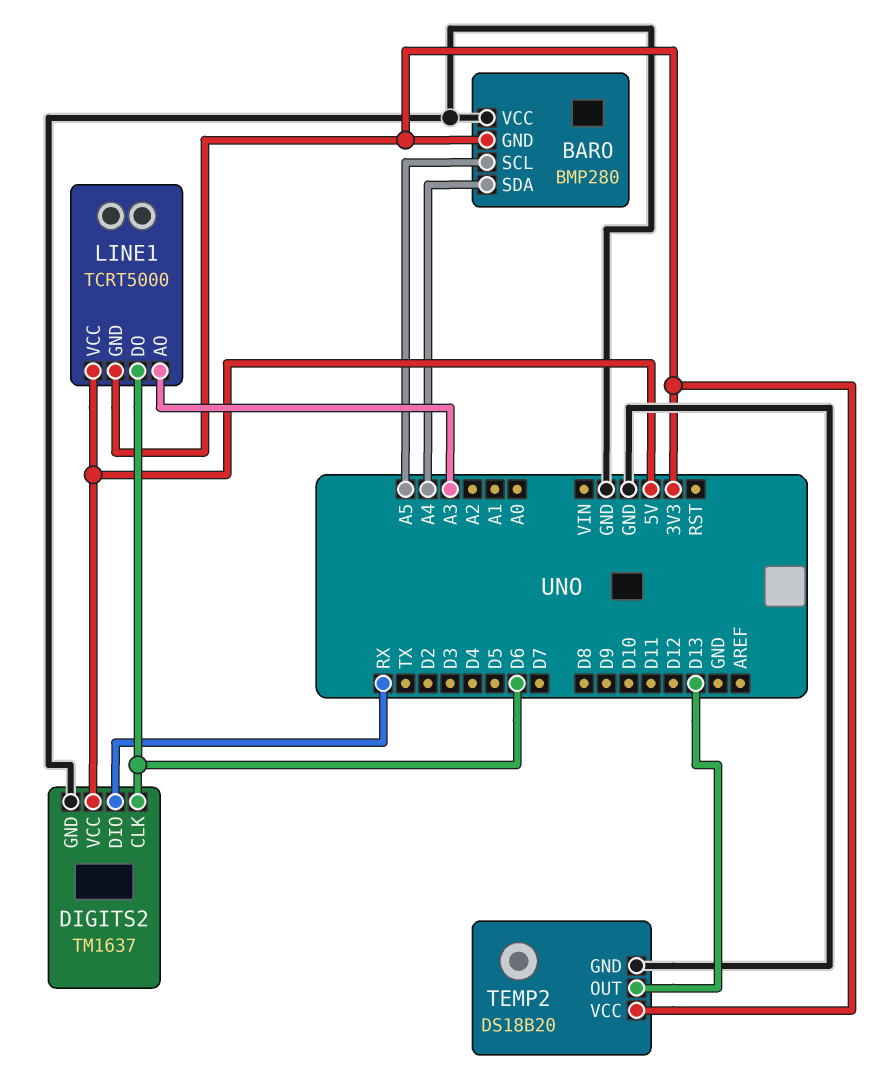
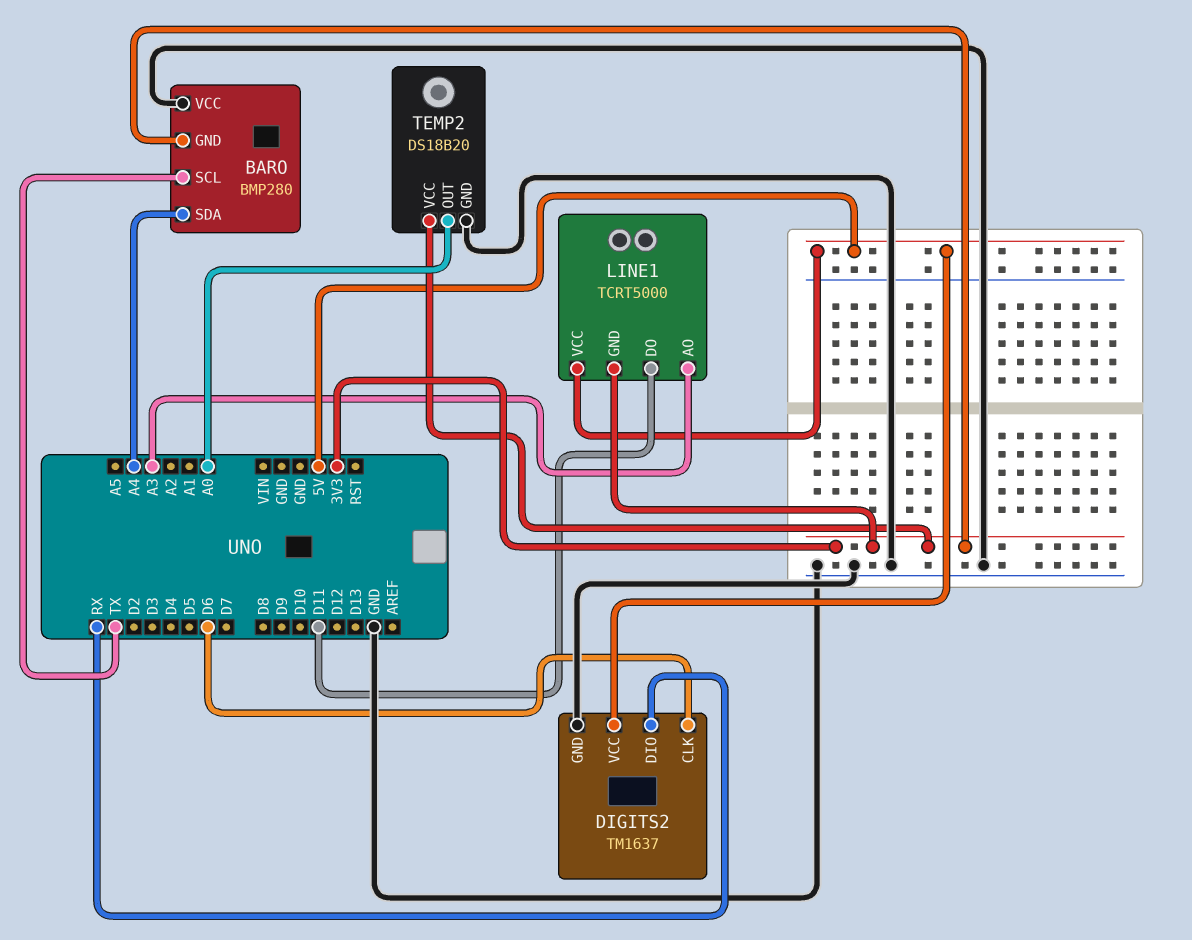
BARO pin SCL: A5 -> TX
LINE1 pin DO: D6 -> D11
TEMP2 pin OUT: D13 -> A0

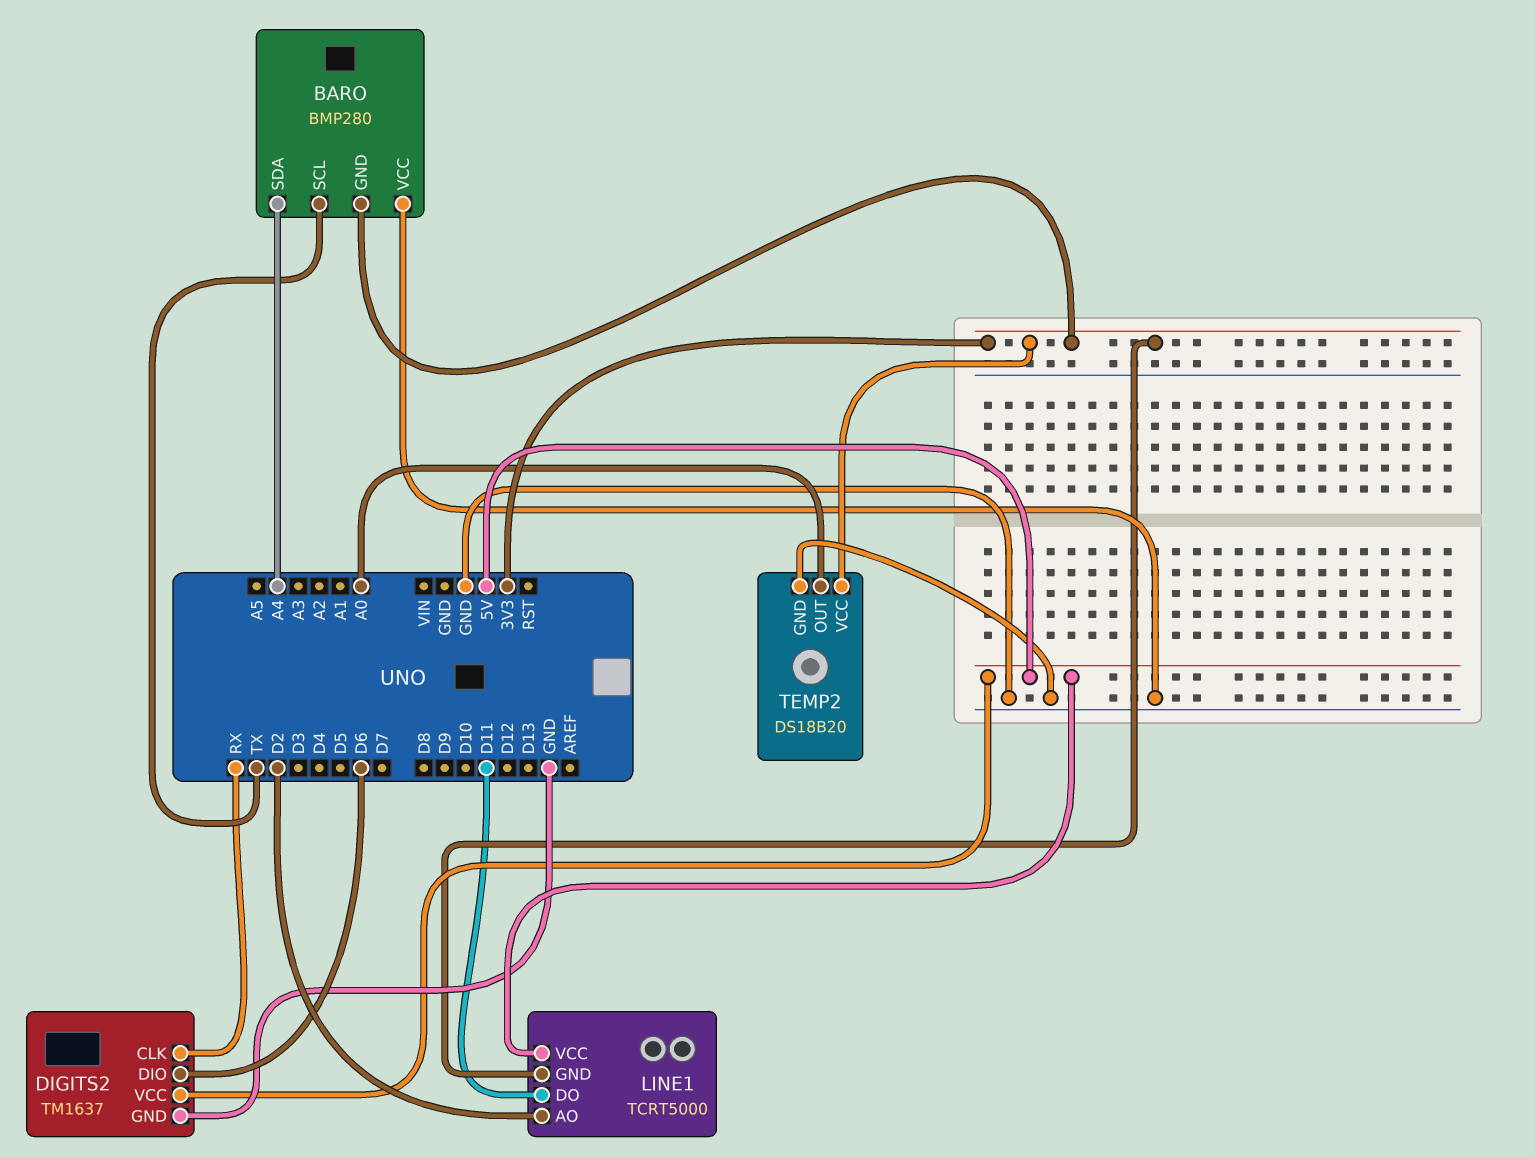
DIGITS2 pin CLK: D6 -> RX
DIGITS2 pin DIO: RX -> D6
LINE1 pin AO: A3 -> D2

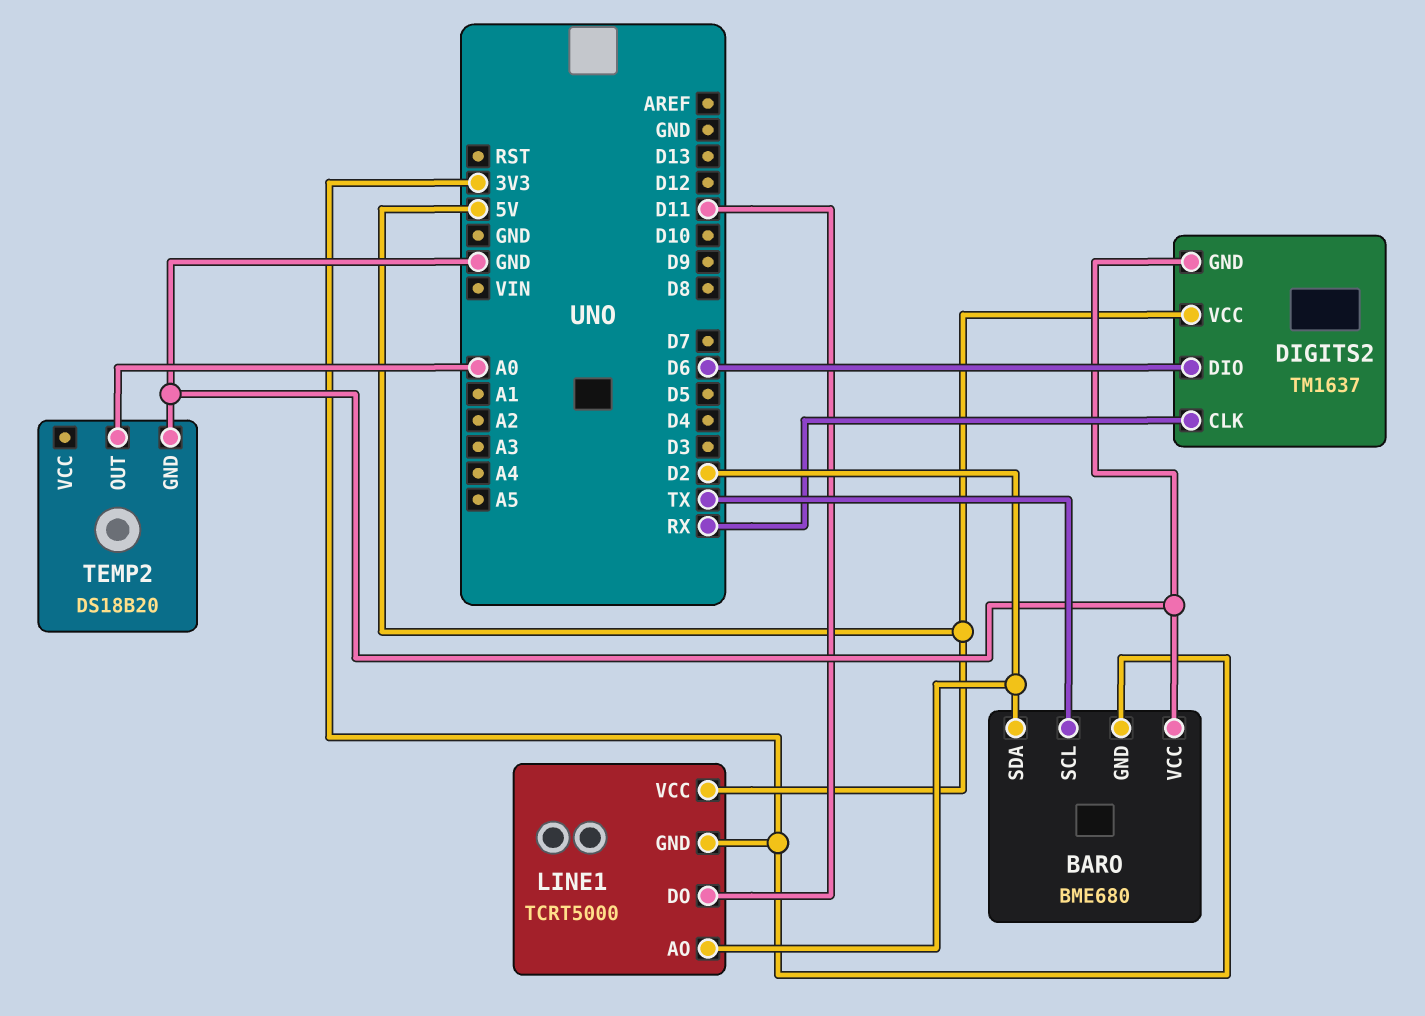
BARO: BMP280 -> BME680
BARO pin SDA: A4 -> D2
TEMP2 pin VCC: 3V3 -> none

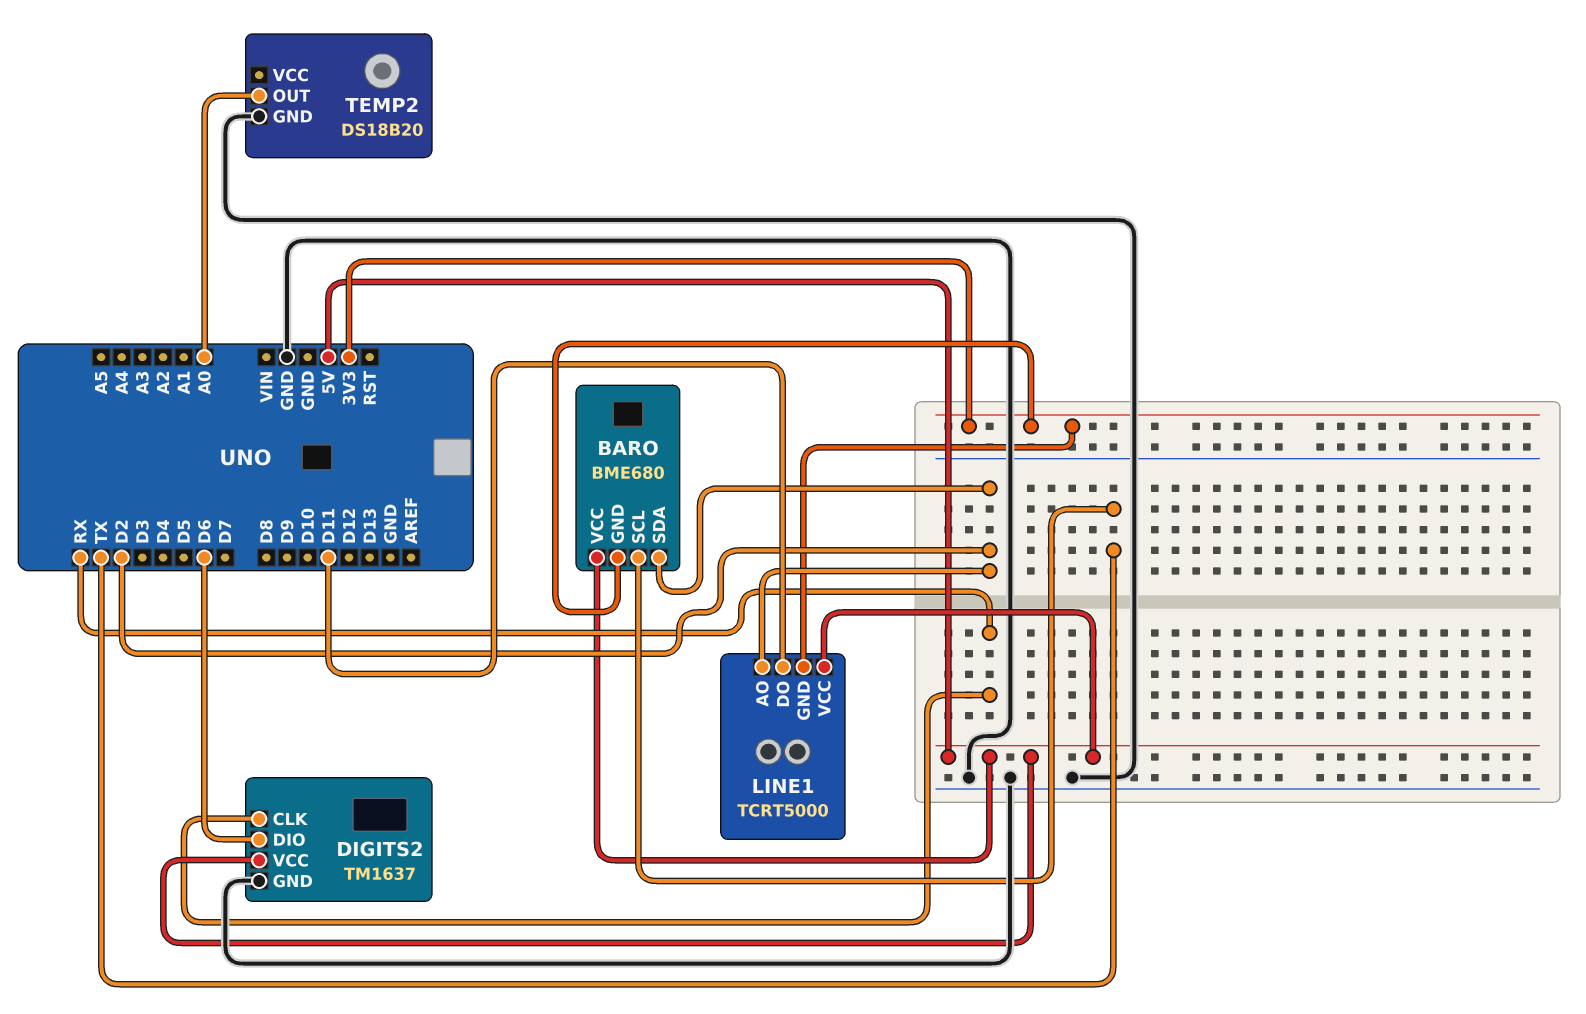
BARO pin VCC: GND -> 5V

